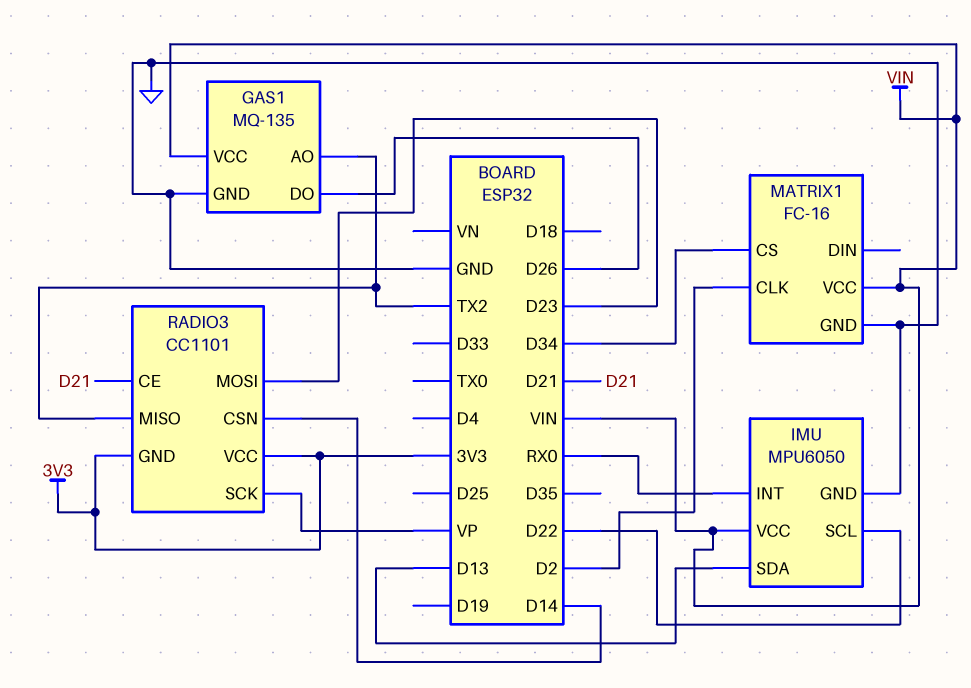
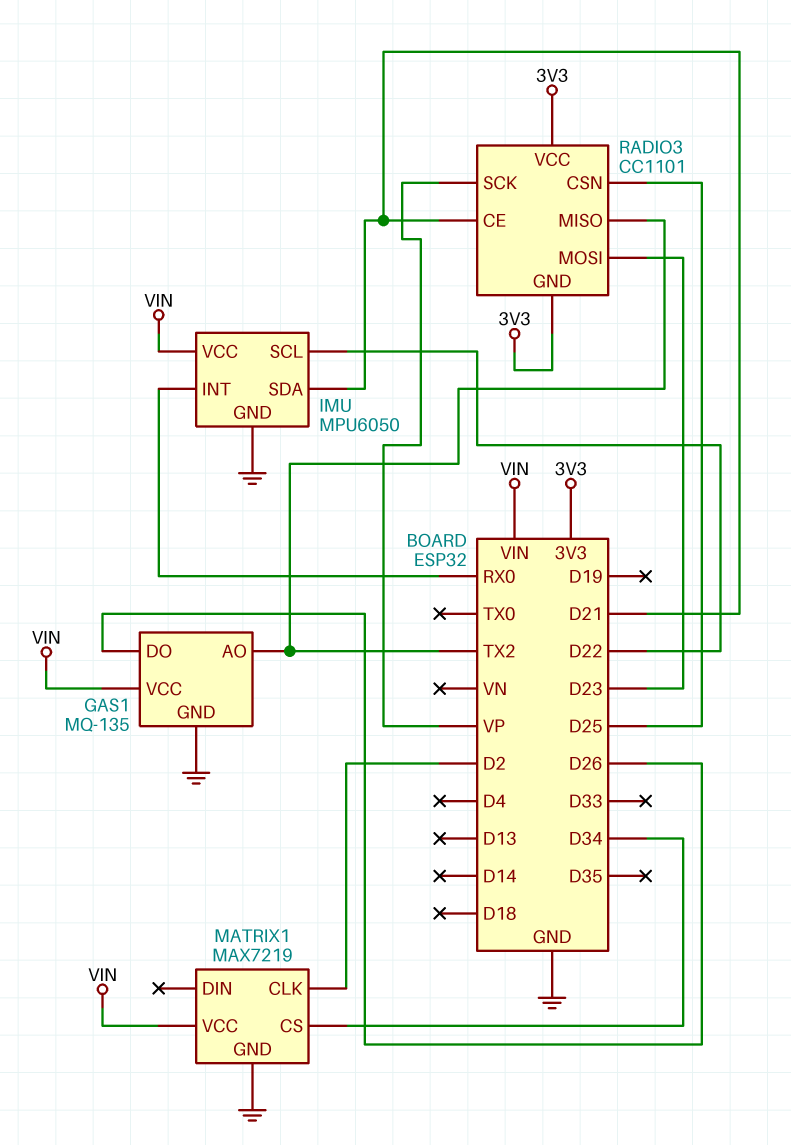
IMU pin SDA: D13 -> D21
MATRIX1: FC-16 -> MAX7219
RADIO3 pin CSN: D14 -> D25

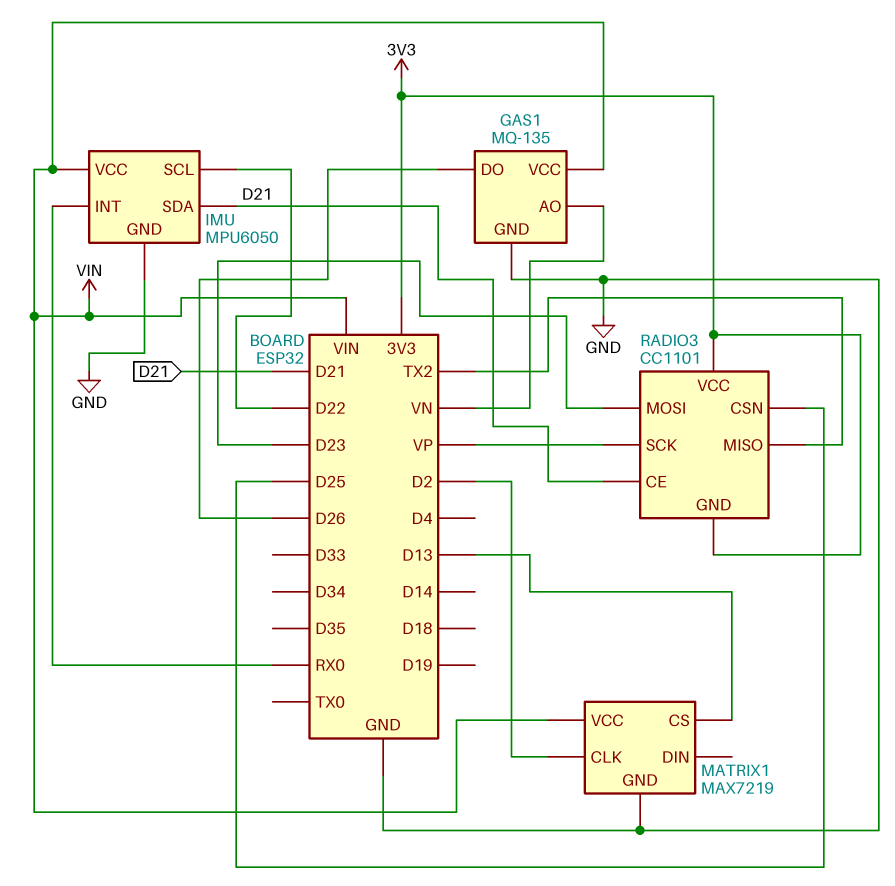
GAS1 pin AO: TX2 -> VN
MATRIX1 pin CS: D34 -> D13

